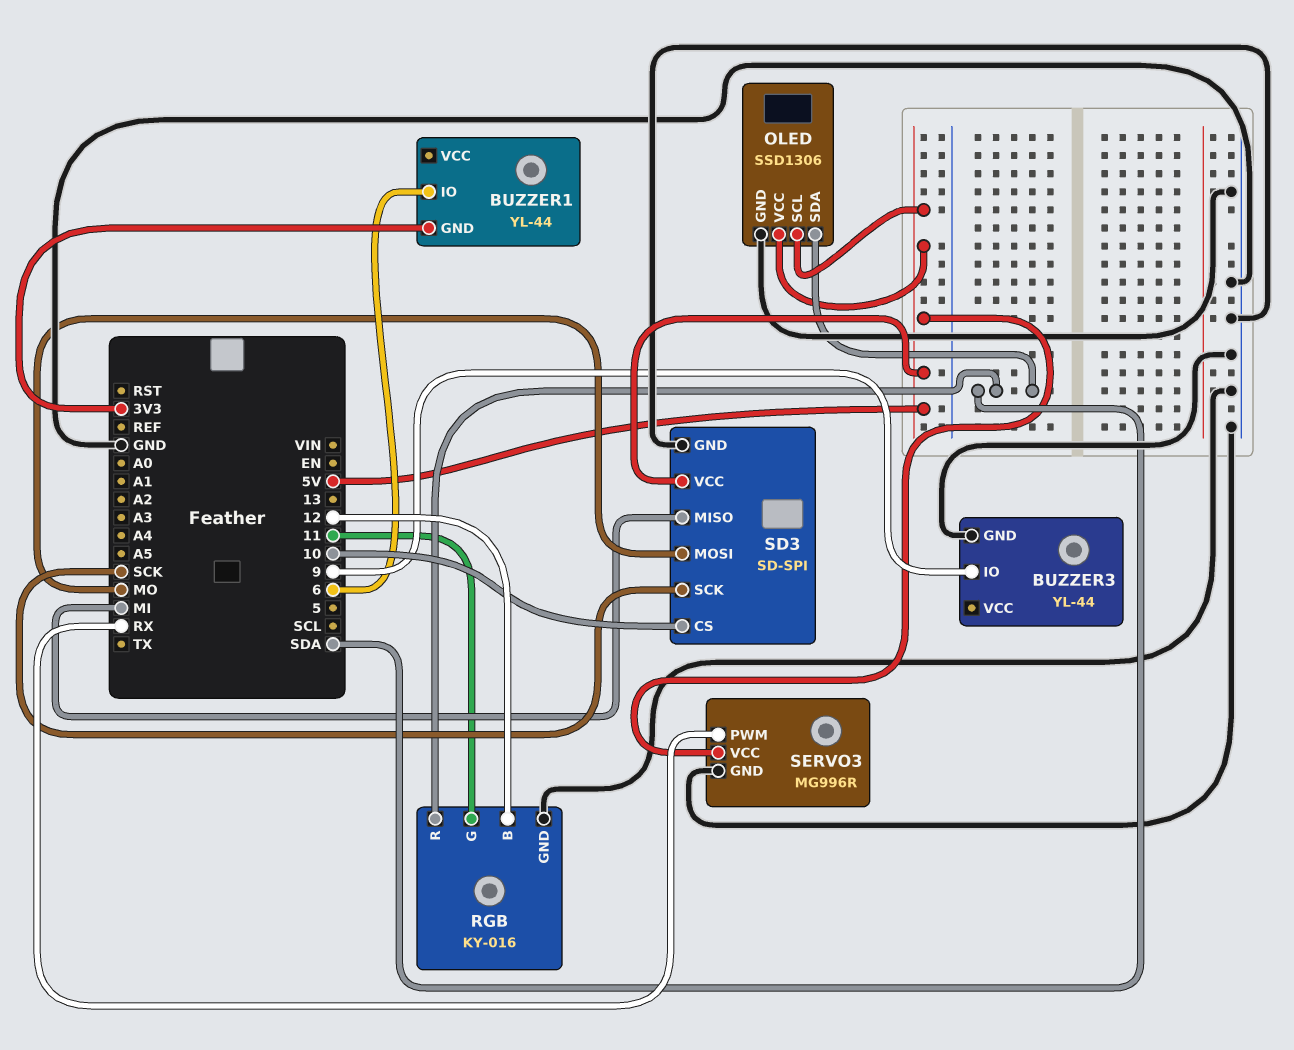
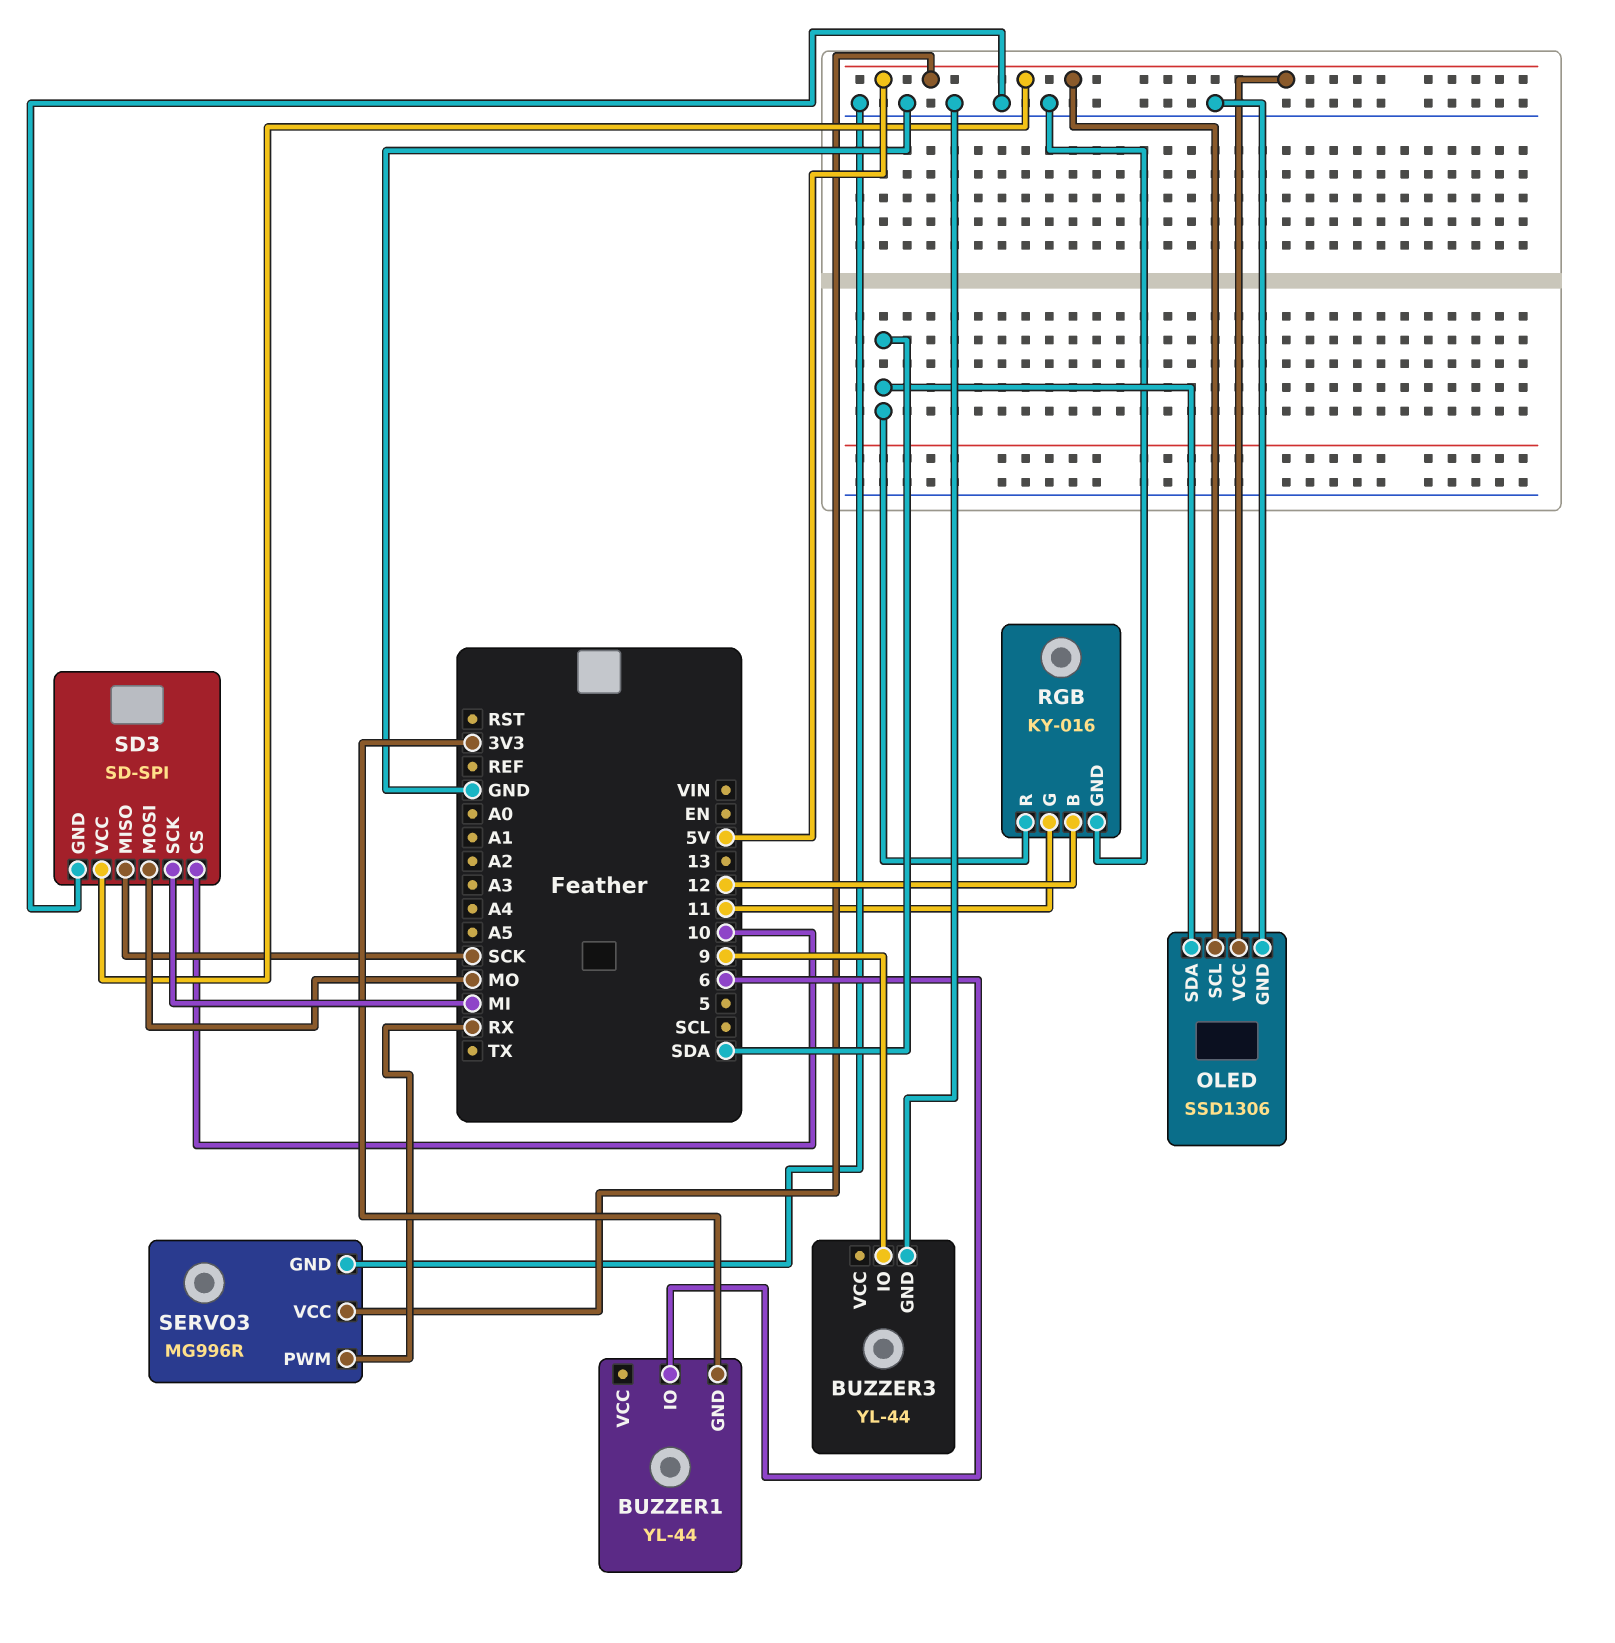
SD3 pin MISO: MI -> SCK
SD3 pin SCK: SCK -> MI

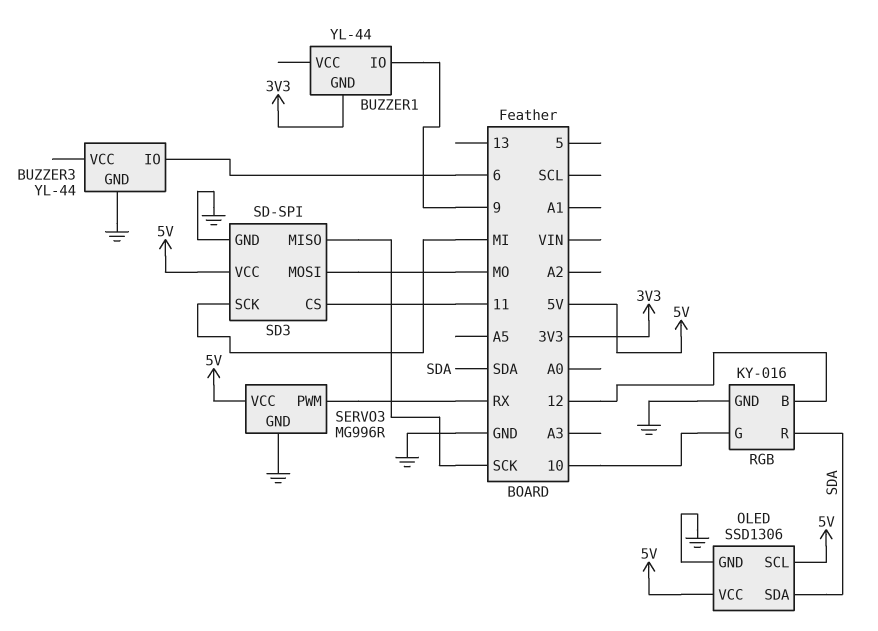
BUZZER1 pin IO: 6 -> 9
BUZZER3 pin IO: 9 -> 6
RGB pin G: 11 -> 10
SD3 pin CS: 10 -> 11

